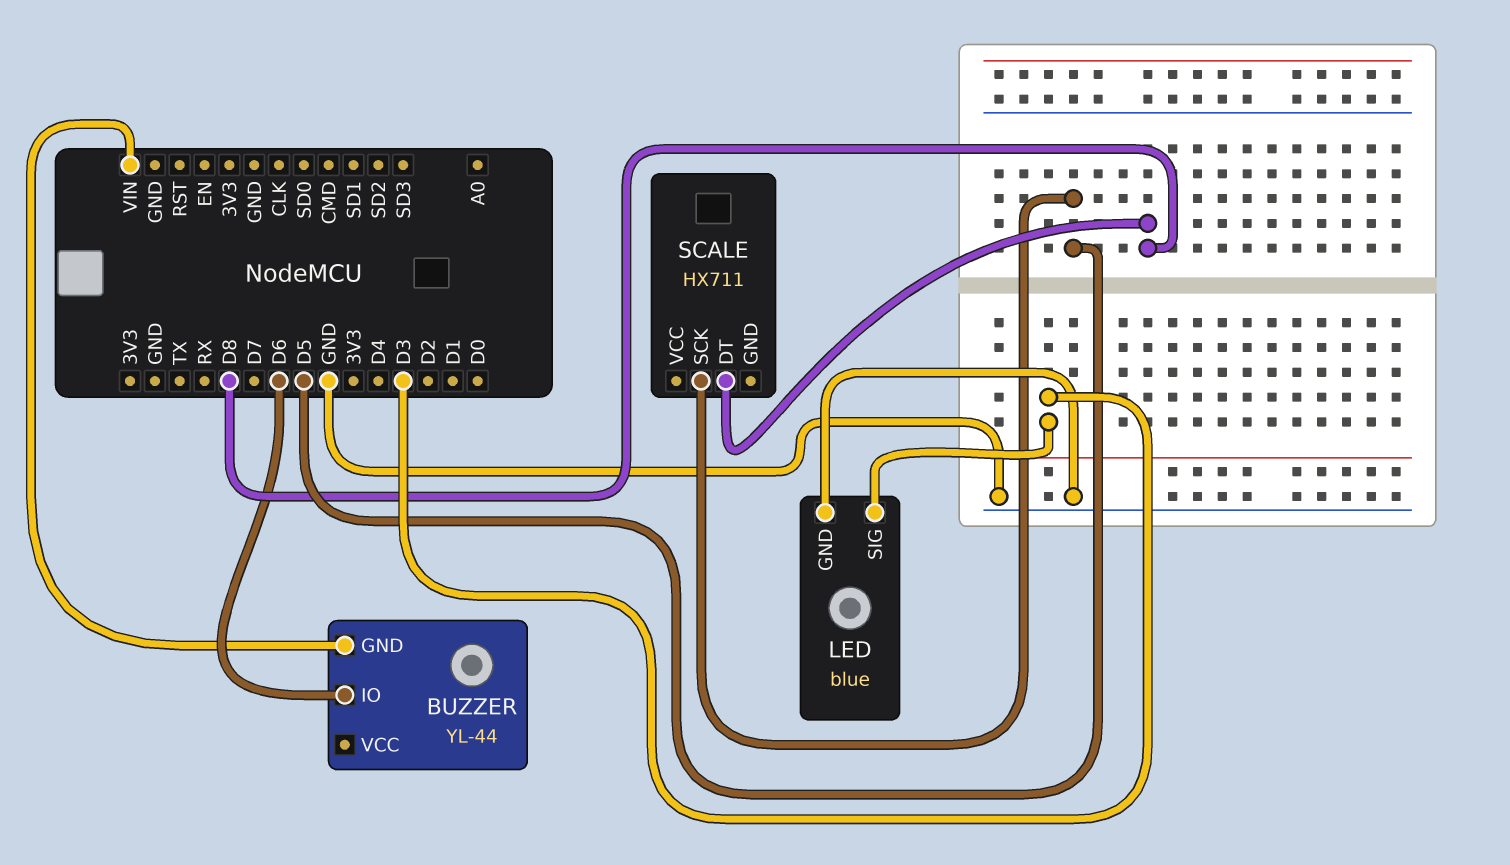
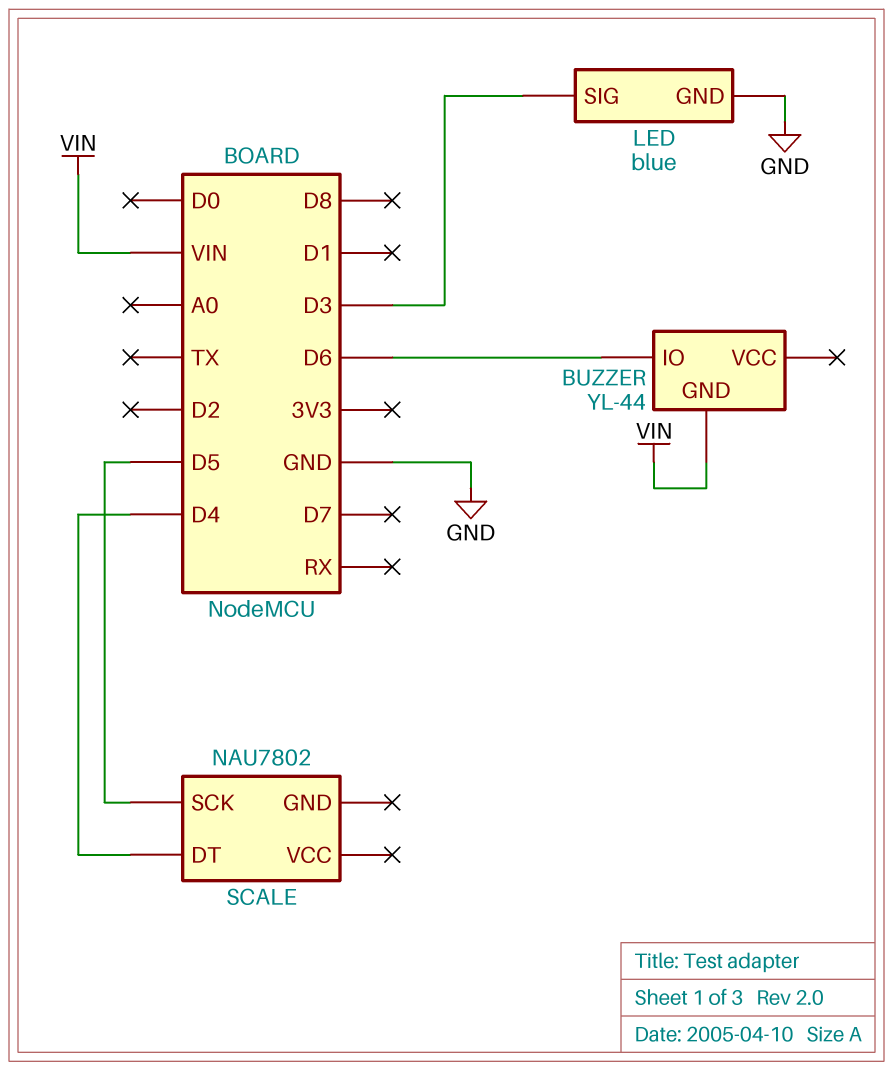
SCALE: HX711 -> NAU7802
SCALE pin DT: D8 -> D4

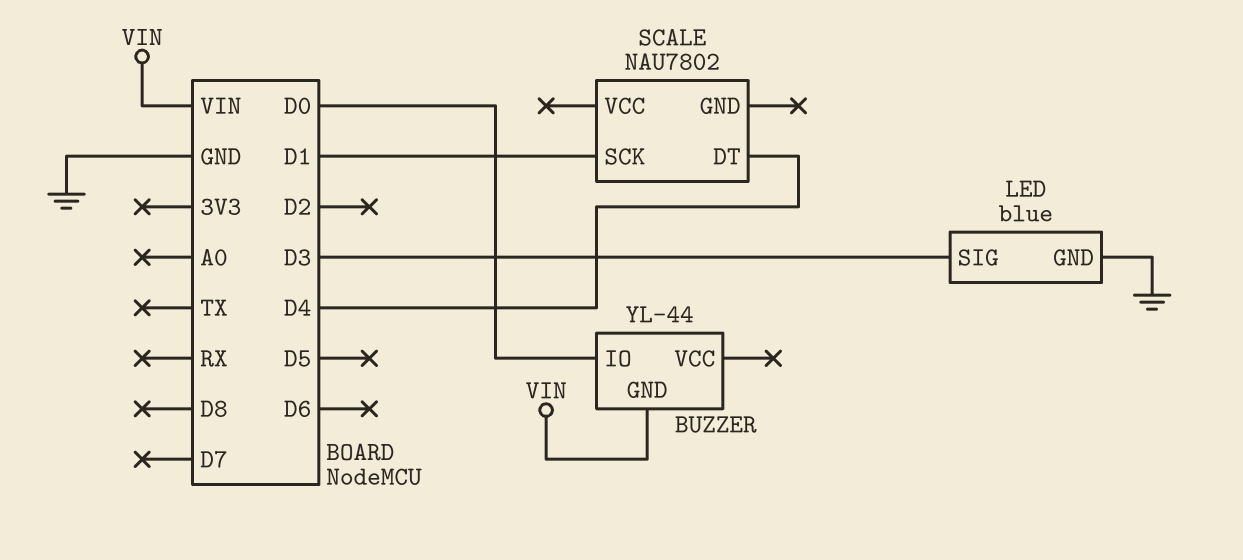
BUZZER pin IO: D6 -> D0
SCALE pin SCK: D5 -> D1

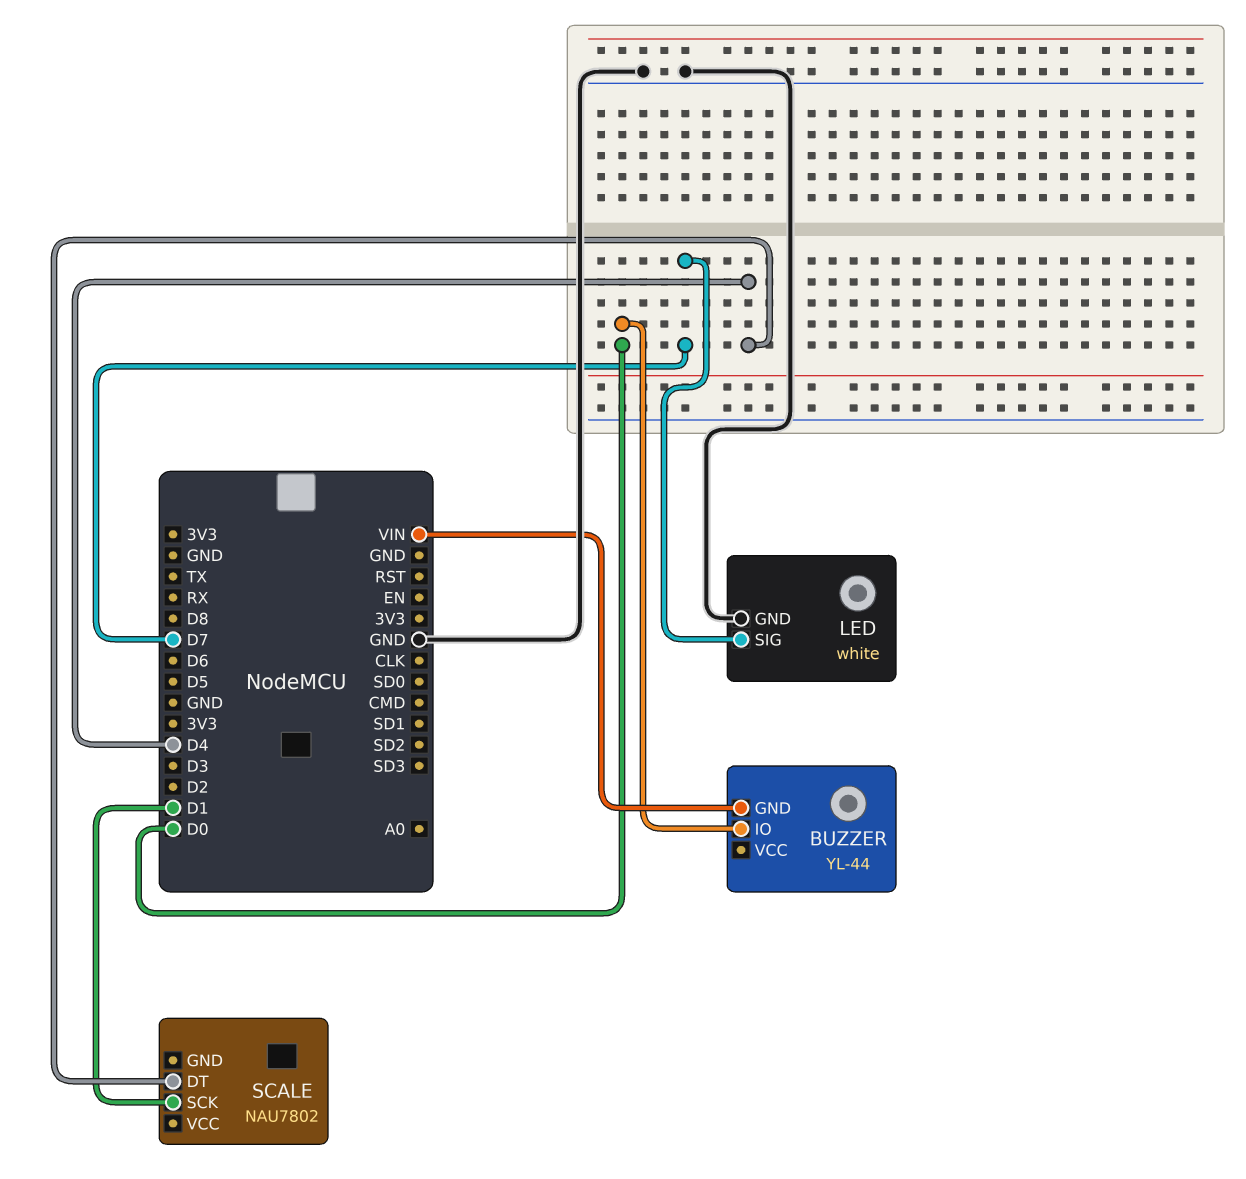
LED: blue -> white
LED pin SIG: D3 -> D7

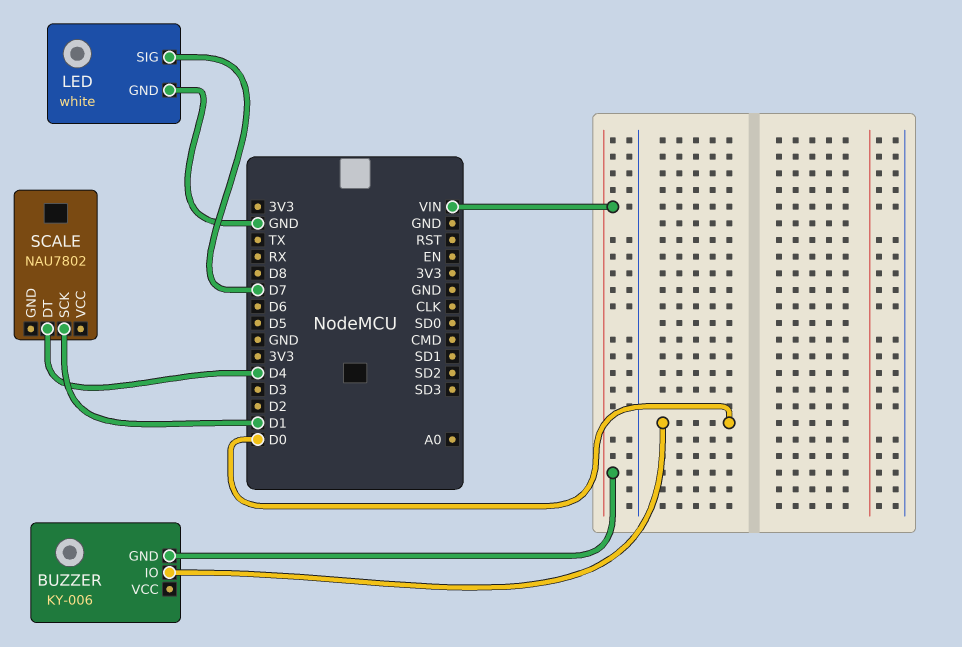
BUZZER: YL-44 -> KY-006

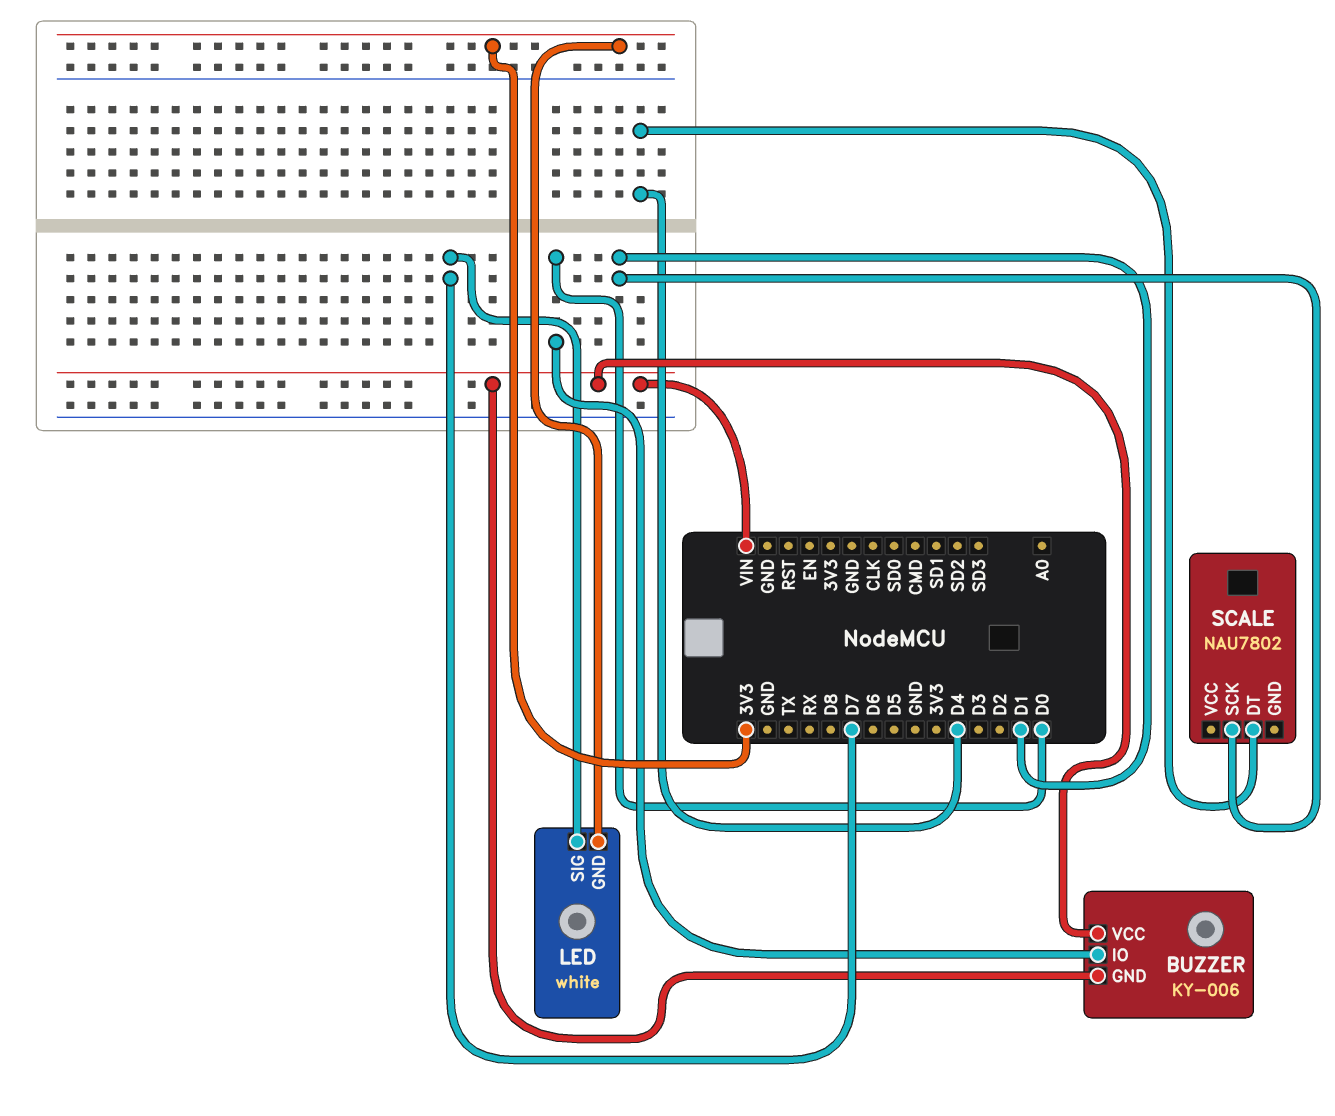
BUZZER pin VCC: none -> VIN
LED pin GND: GND -> 3V3

